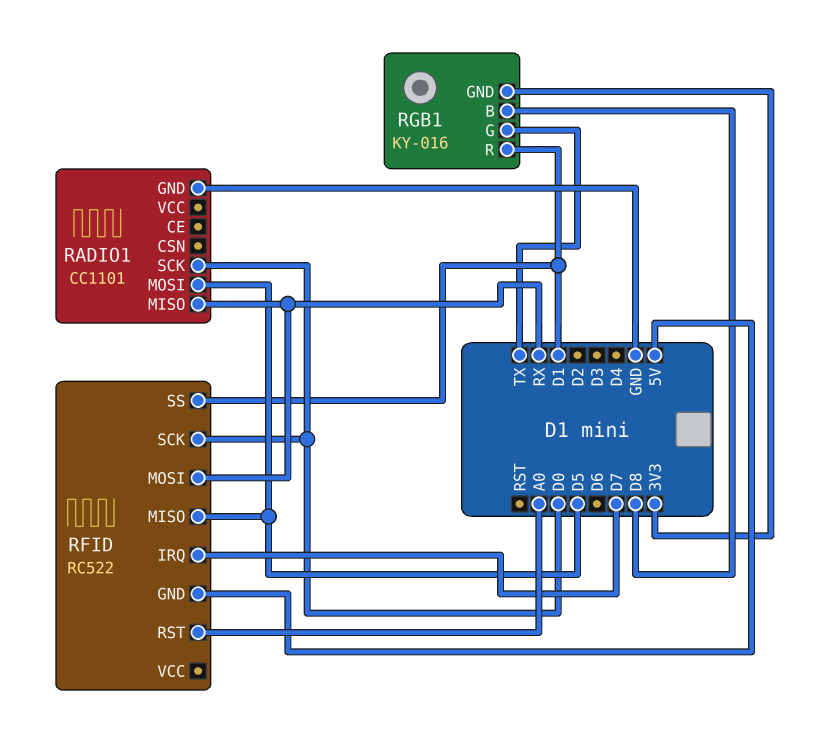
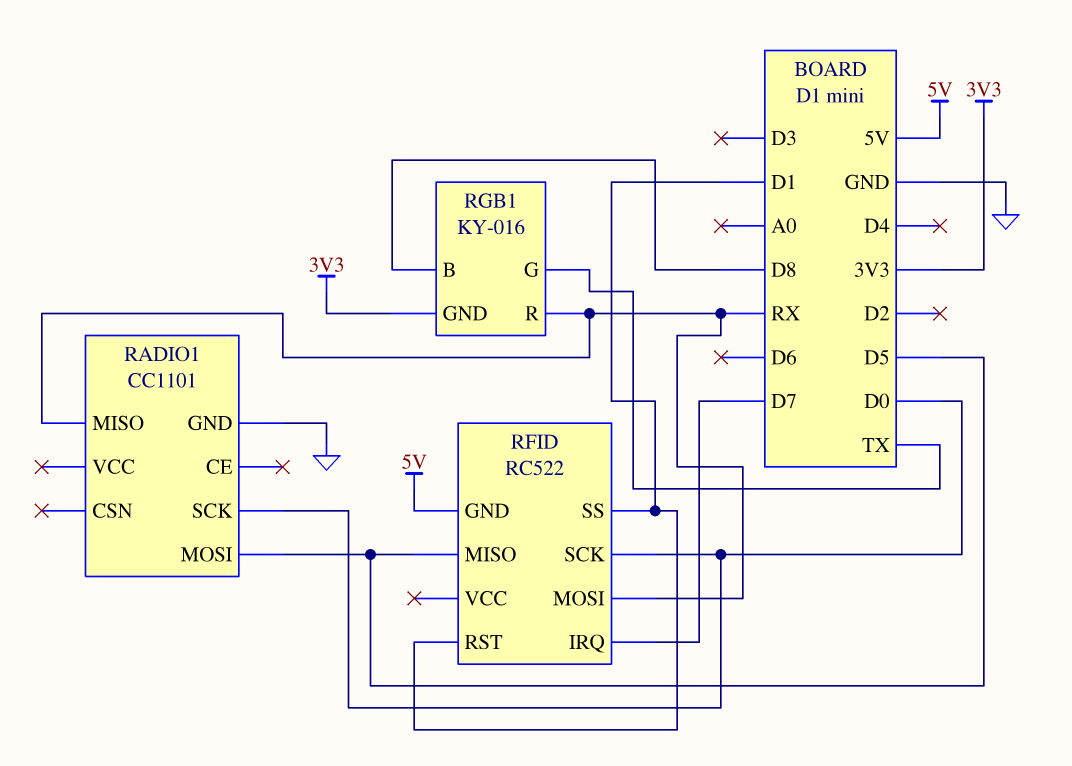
RFID pin RST: A0 -> D1
RGB1 pin R: D1 -> RX

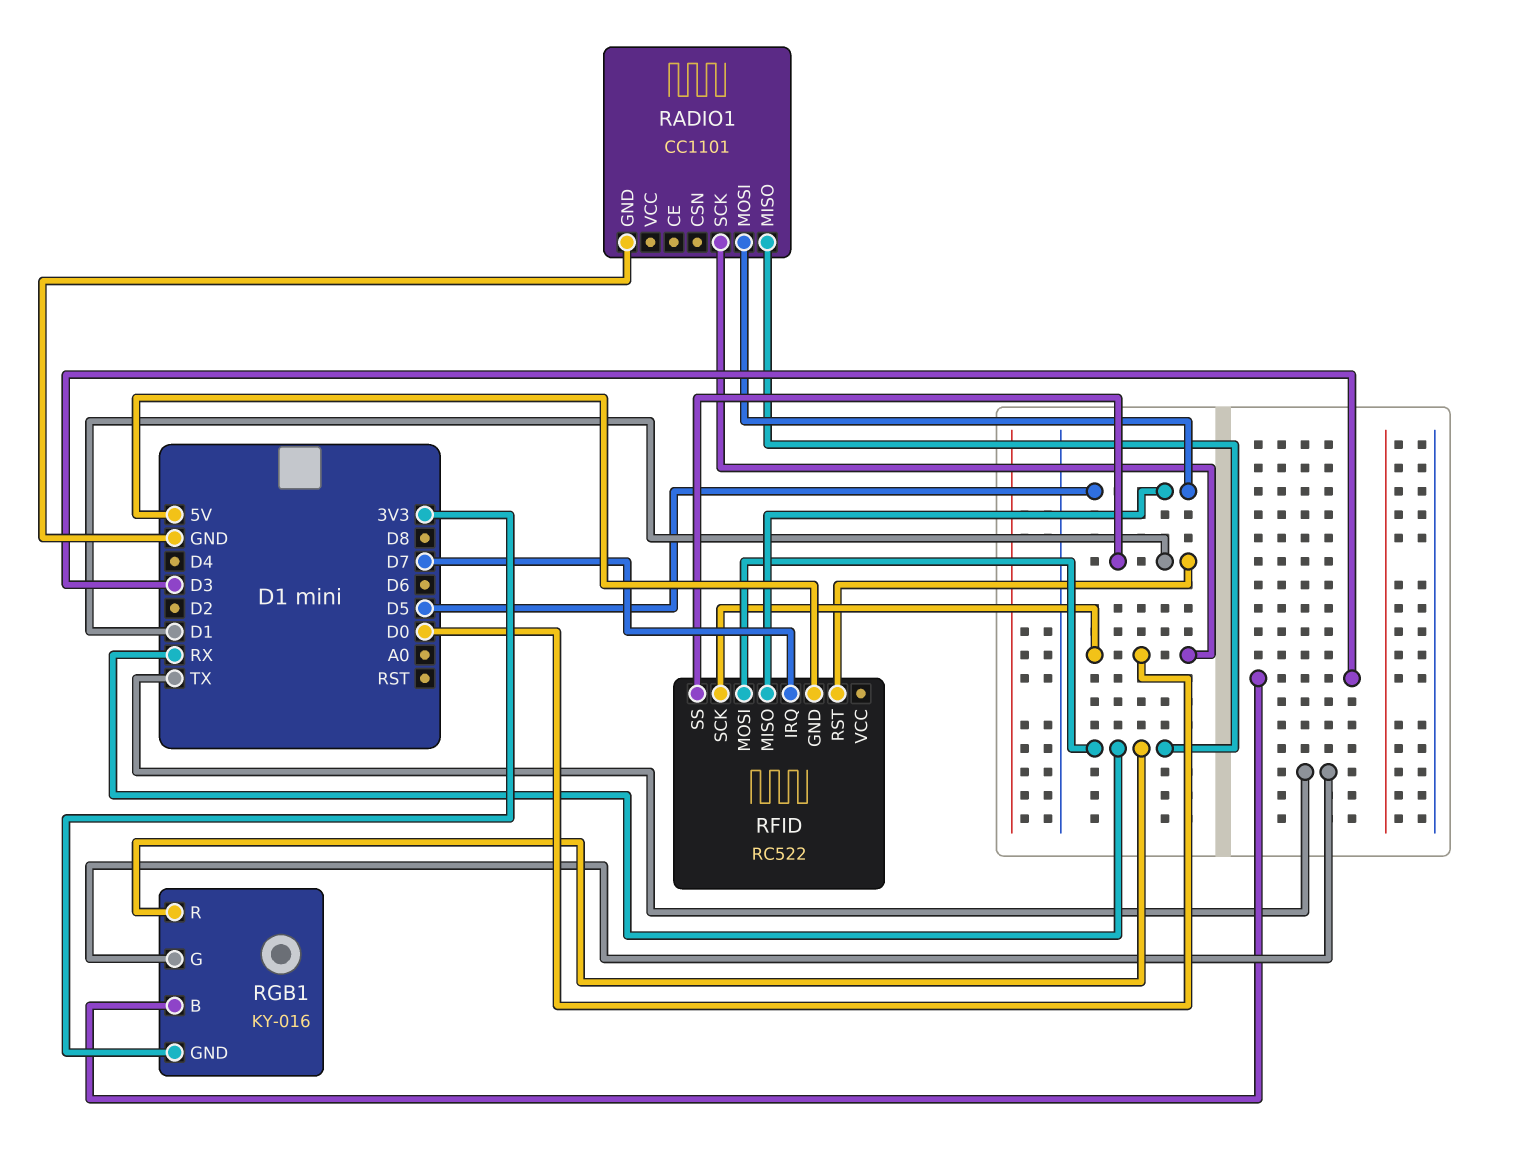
RGB1 pin B: D8 -> D3

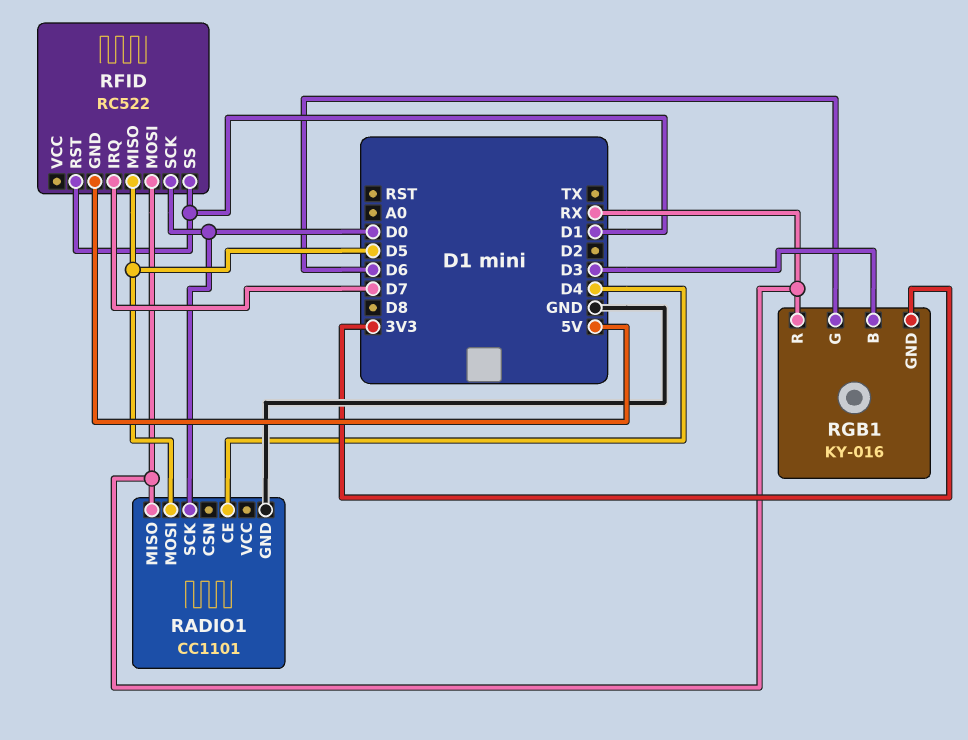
RADIO1 pin CE: none -> D4
RGB1 pin G: TX -> D6

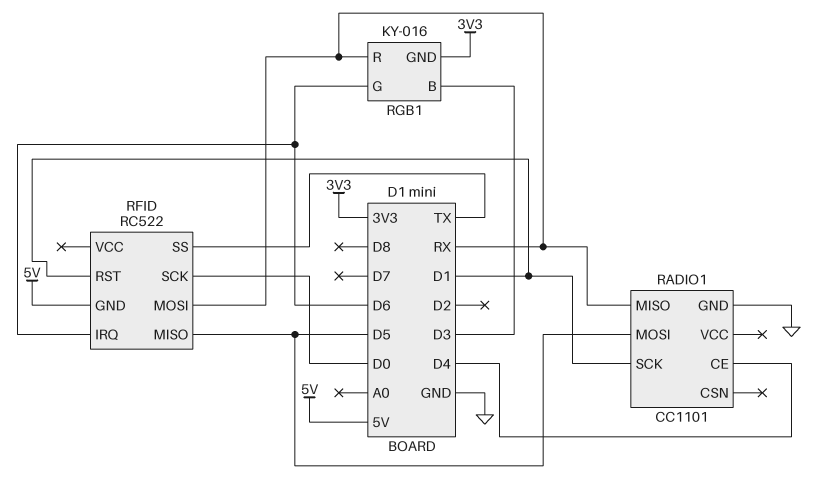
RADIO1 pin SCK: D0 -> D1
RFID pin IRQ: D7 -> D6
RFID pin SS: D1 -> TX

